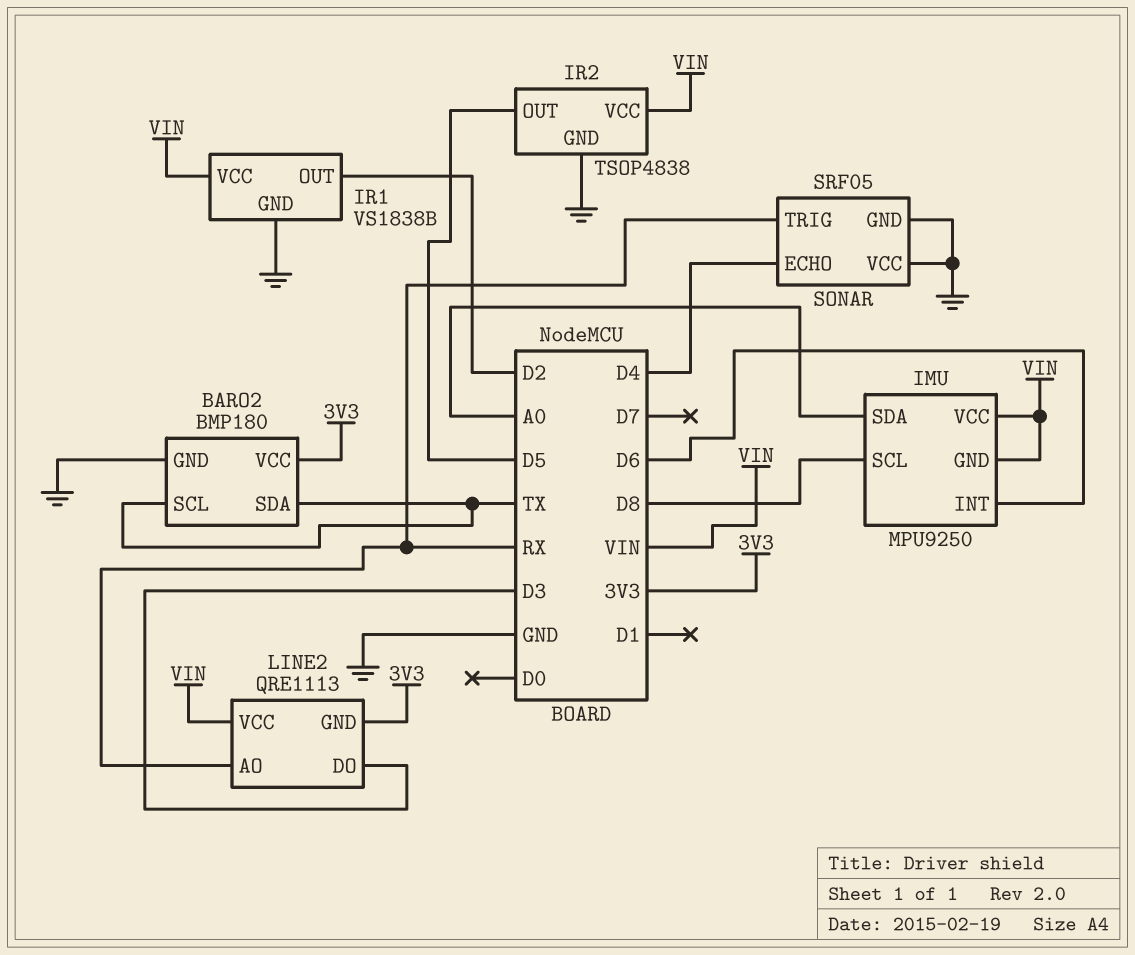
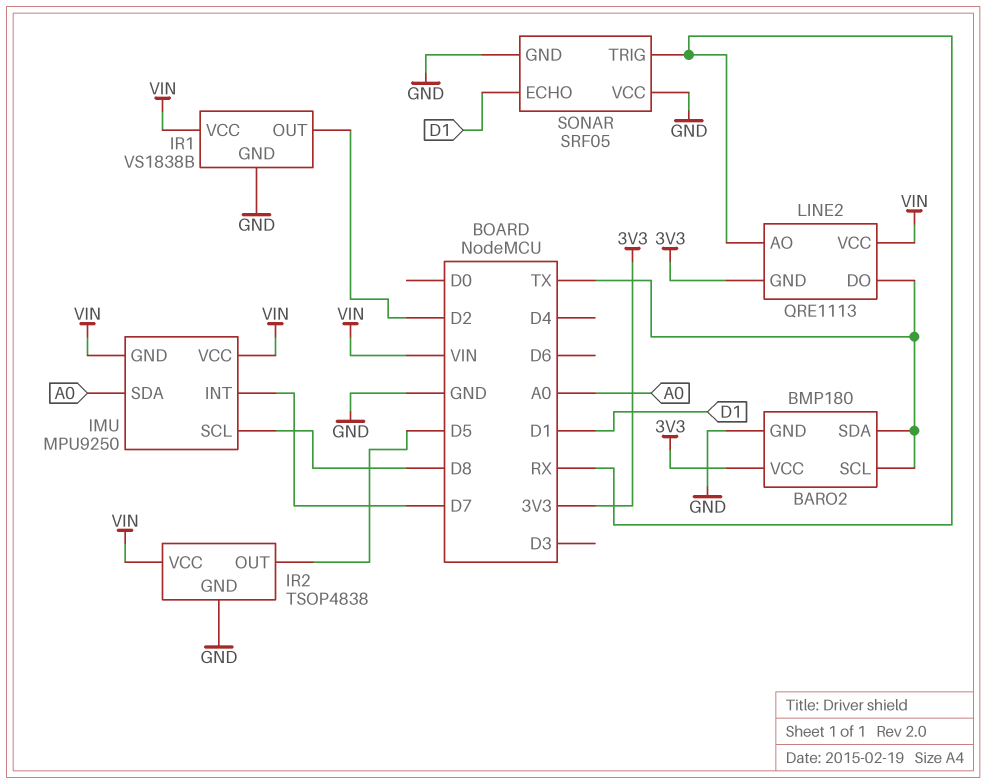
IMU pin INT: D6 -> D7
LINE2 pin DO: D3 -> TX
SONAR pin ECHO: D4 -> D1

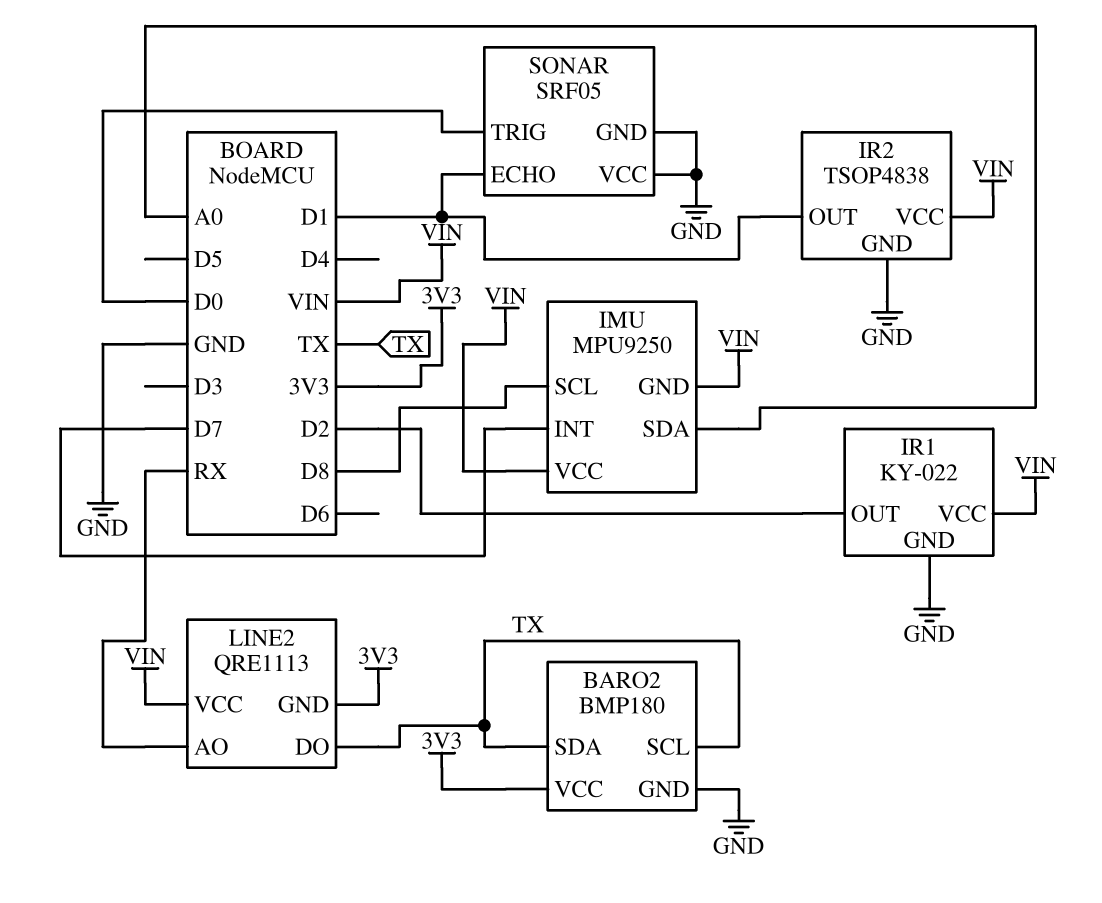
IR1: VS1838B -> KY-022
IR2 pin OUT: D5 -> D1
SONAR pin TRIG: RX -> D0

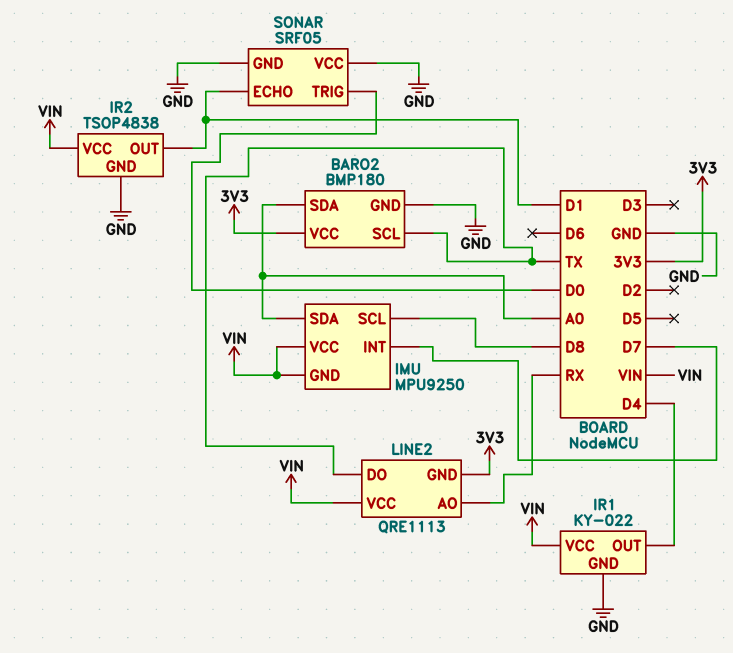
BARO2 pin SDA: TX -> A0
IR1 pin OUT: D2 -> D4

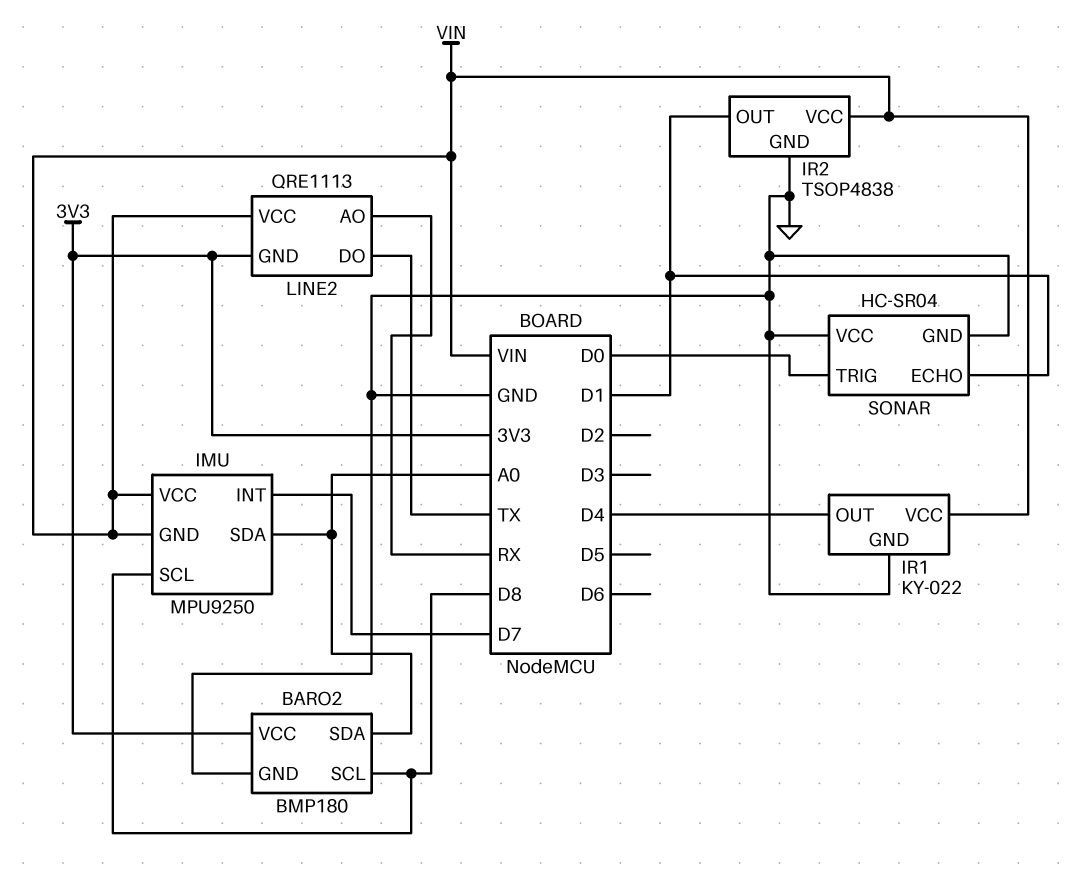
BARO2 pin SCL: TX -> D8
SONAR: SRF05 -> HC-SR04

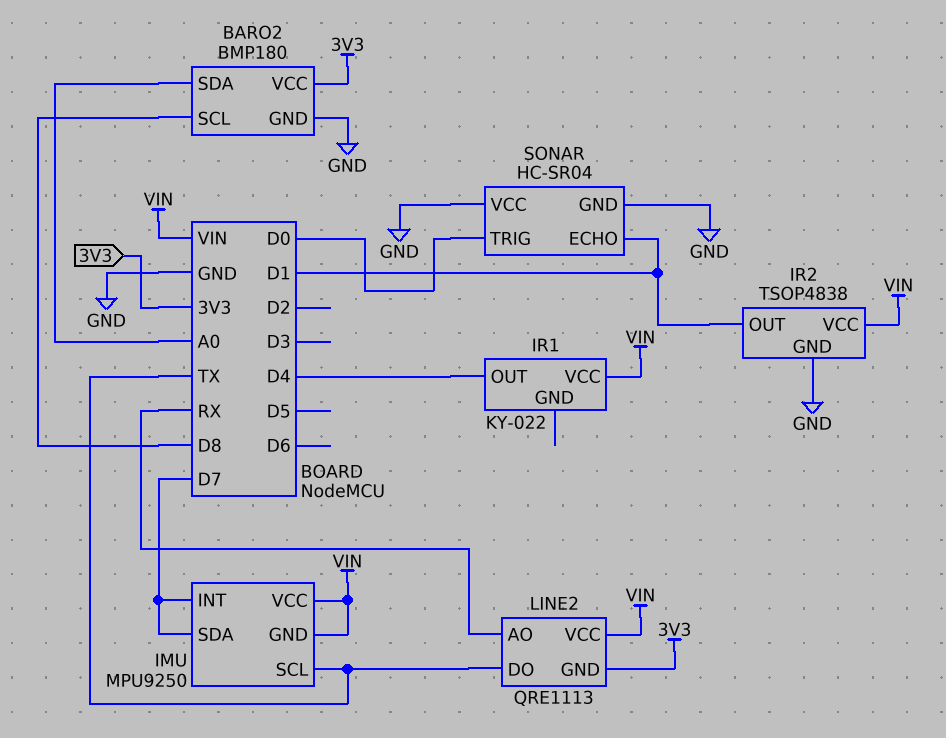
IMU pin SCL: D8 -> TX
IMU pin SDA: A0 -> D7
IR1 pin GND: GND -> none

